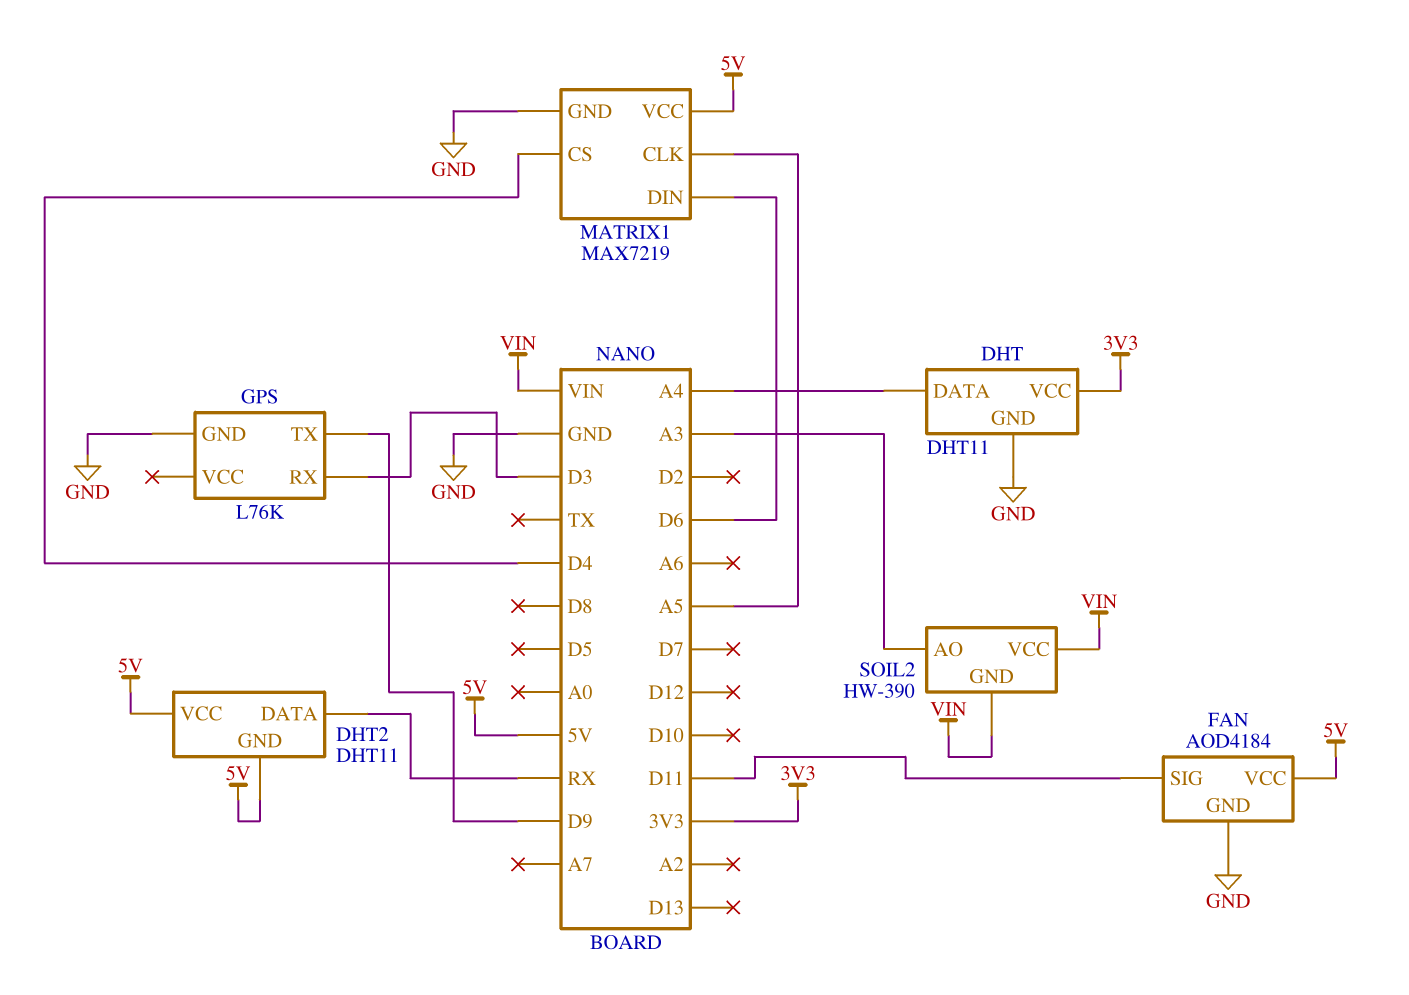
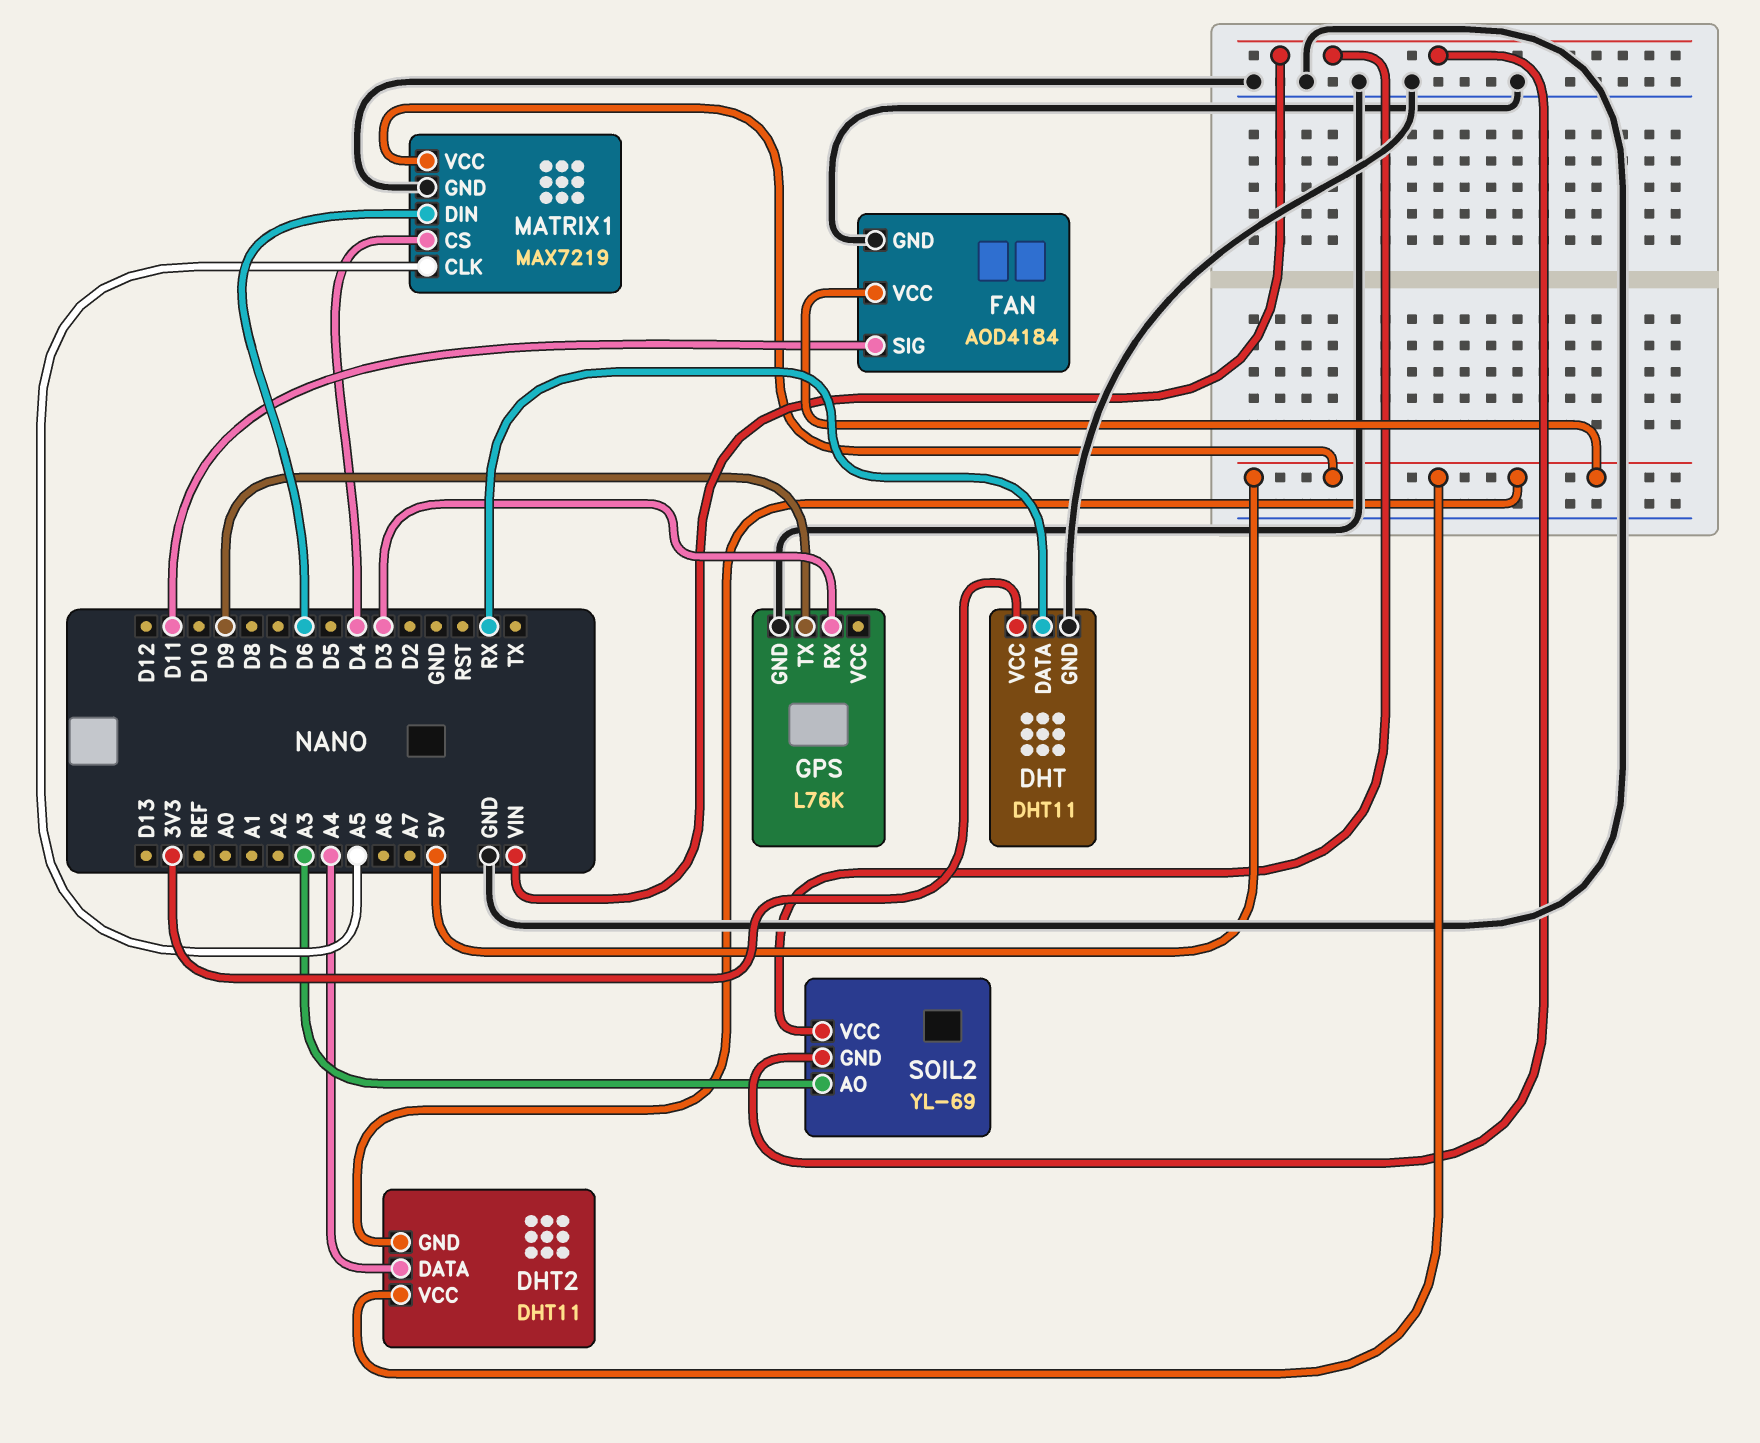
DHT pin DATA: A4 -> RX
DHT2 pin DATA: RX -> A4
SOIL2: HW-390 -> YL-69

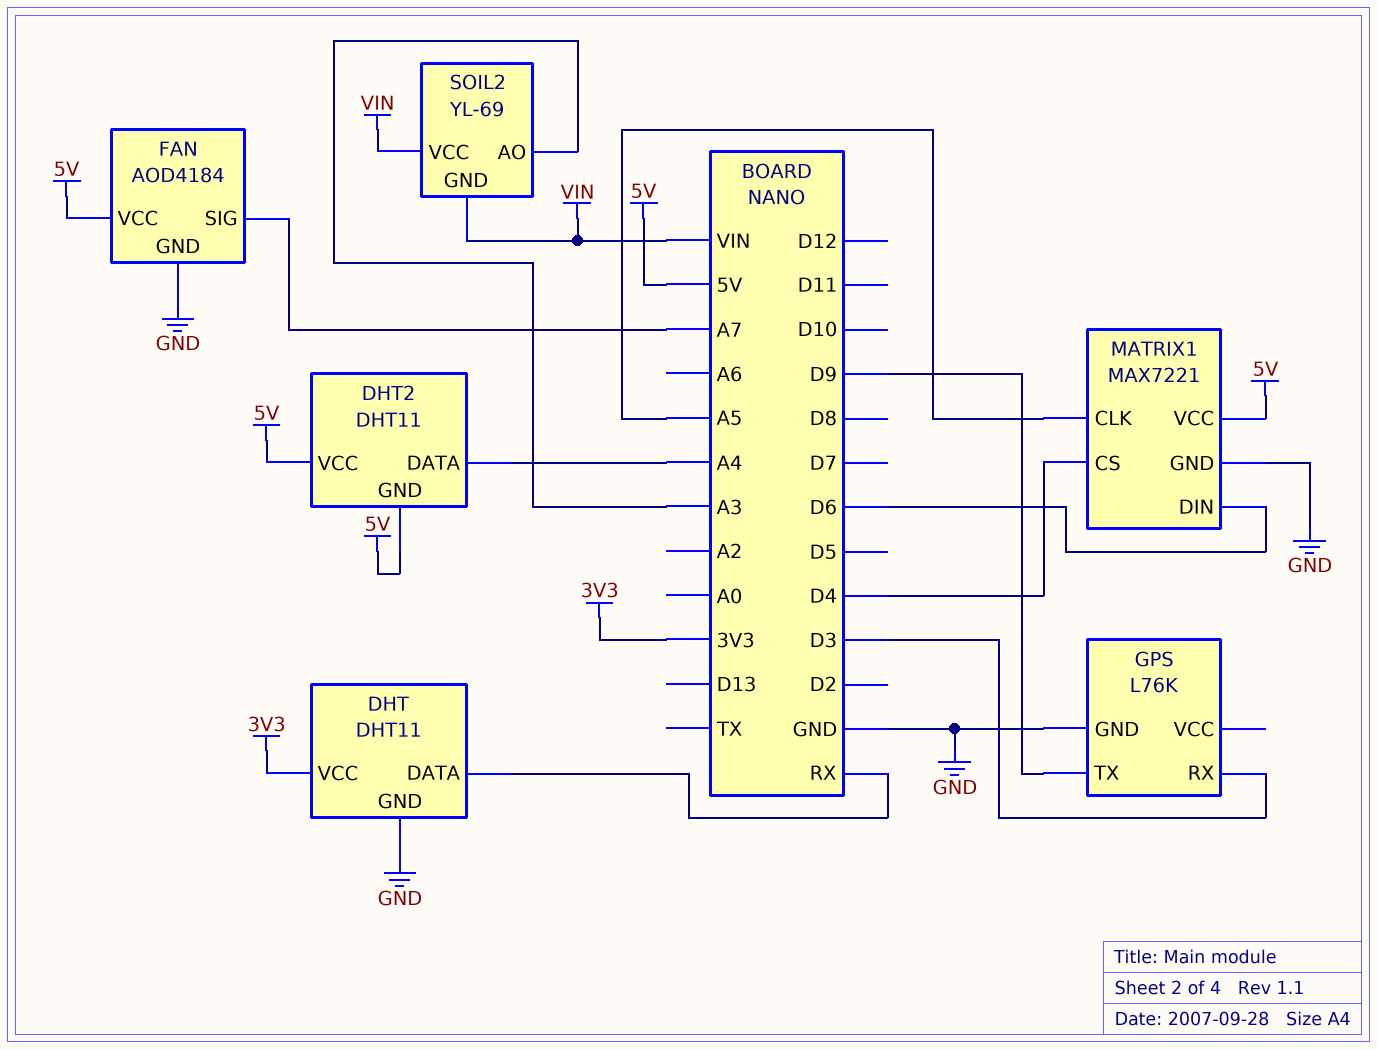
FAN pin SIG: D11 -> A7
MATRIX1: MAX7219 -> MAX7221

